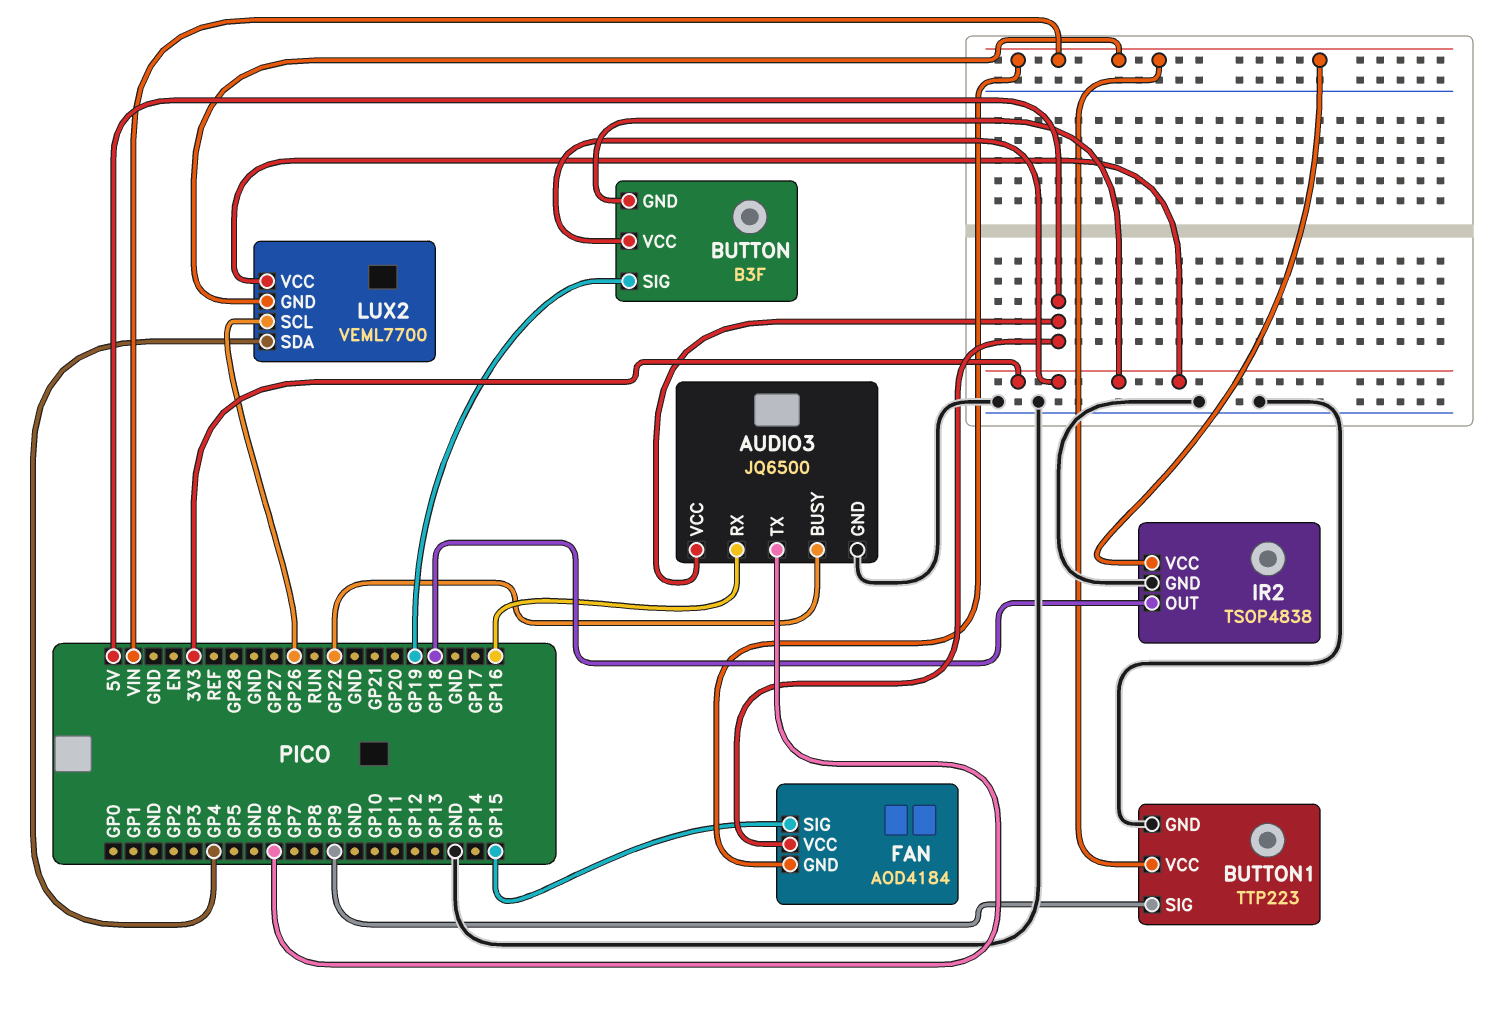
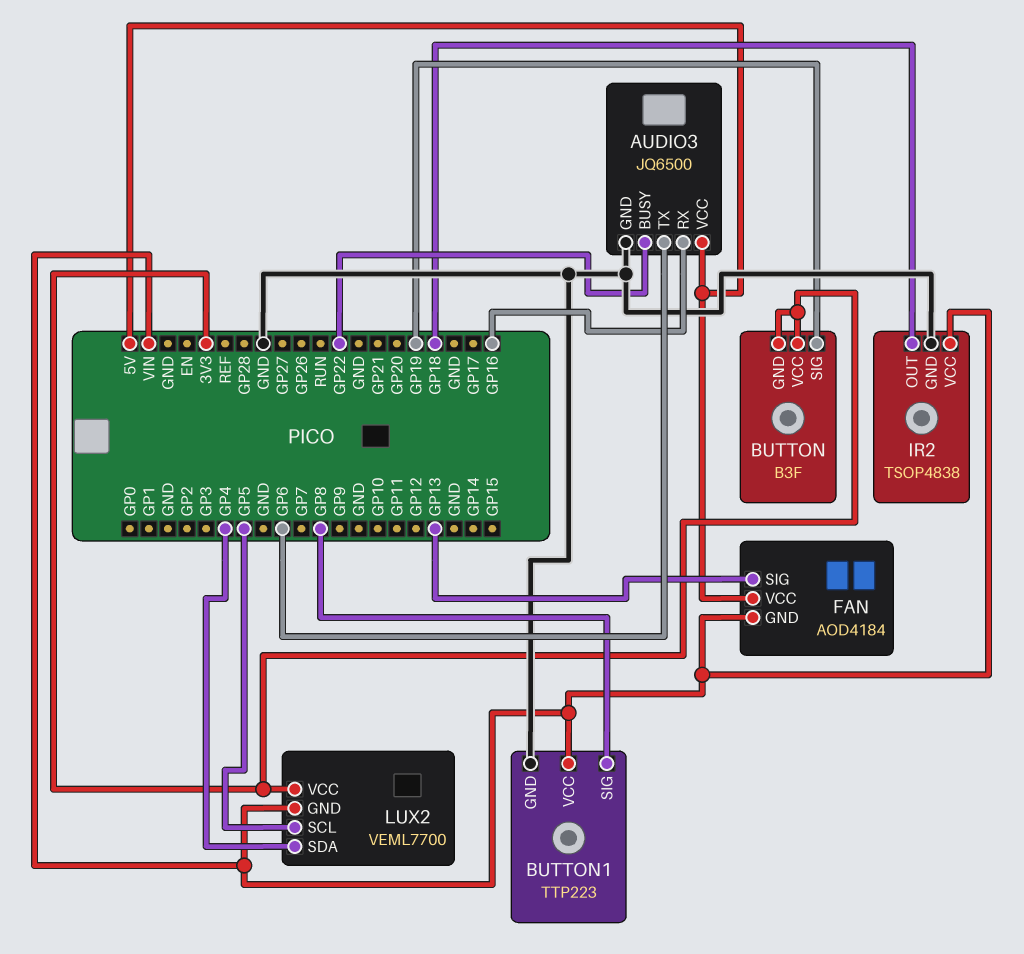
BUTTON1 pin SIG: GP9 -> GP8
FAN pin SIG: GP15 -> GP13
LUX2 pin SCL: GP26 -> GP5

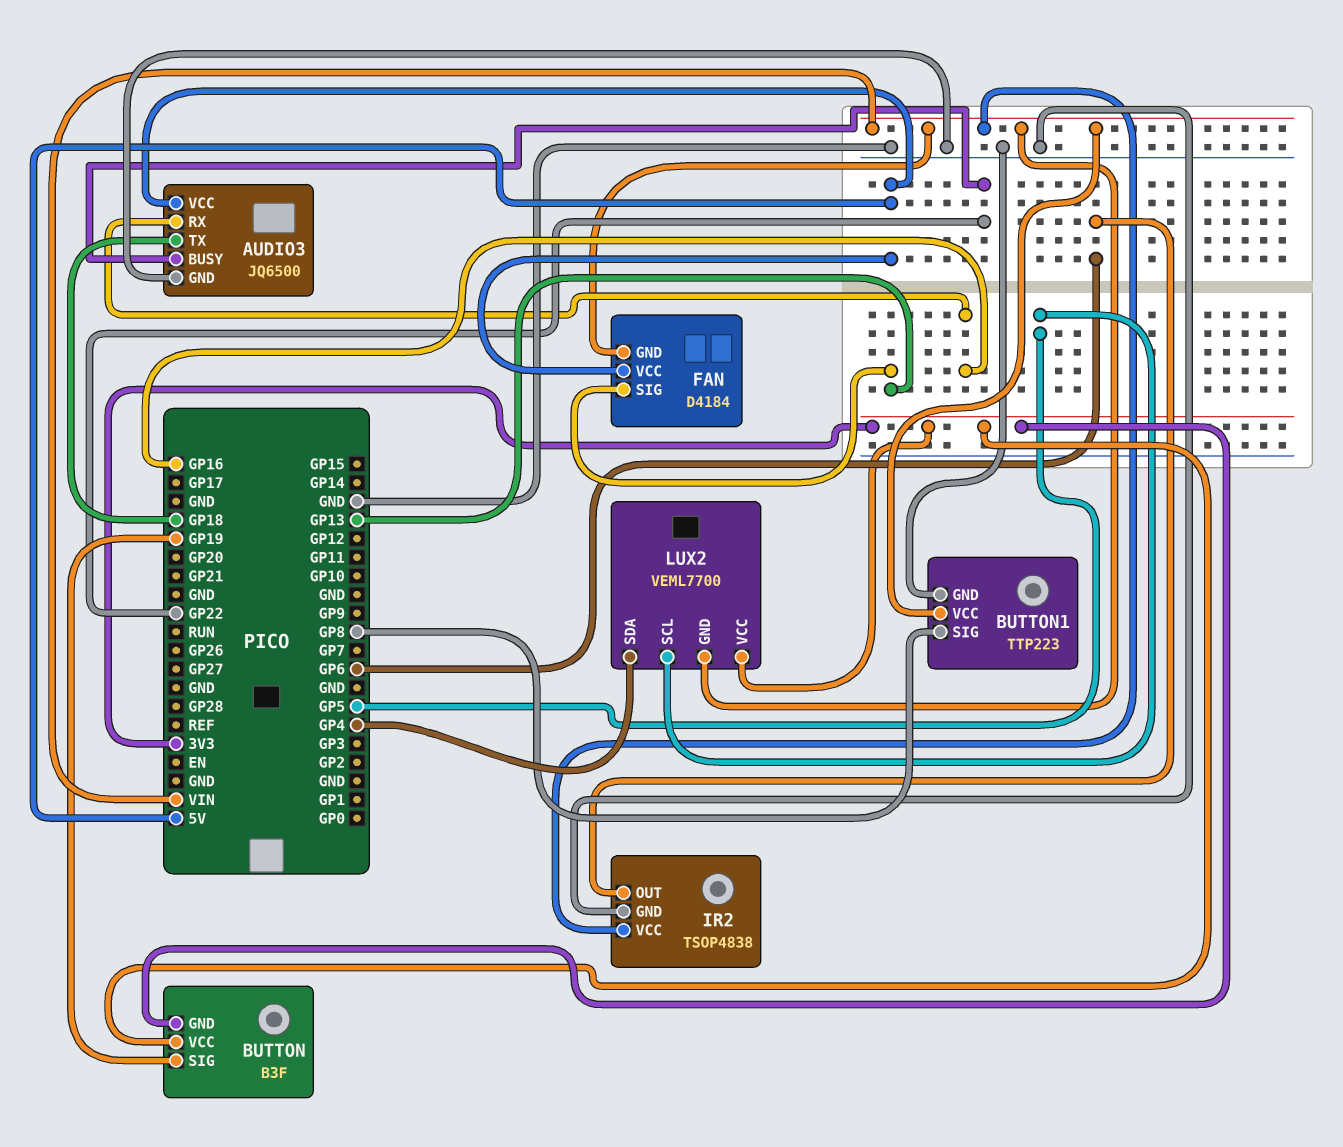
AUDIO3 pin TX: GP6 -> GP18
FAN: AOD4184 -> D4184
IR2 pin OUT: GP18 -> GP6

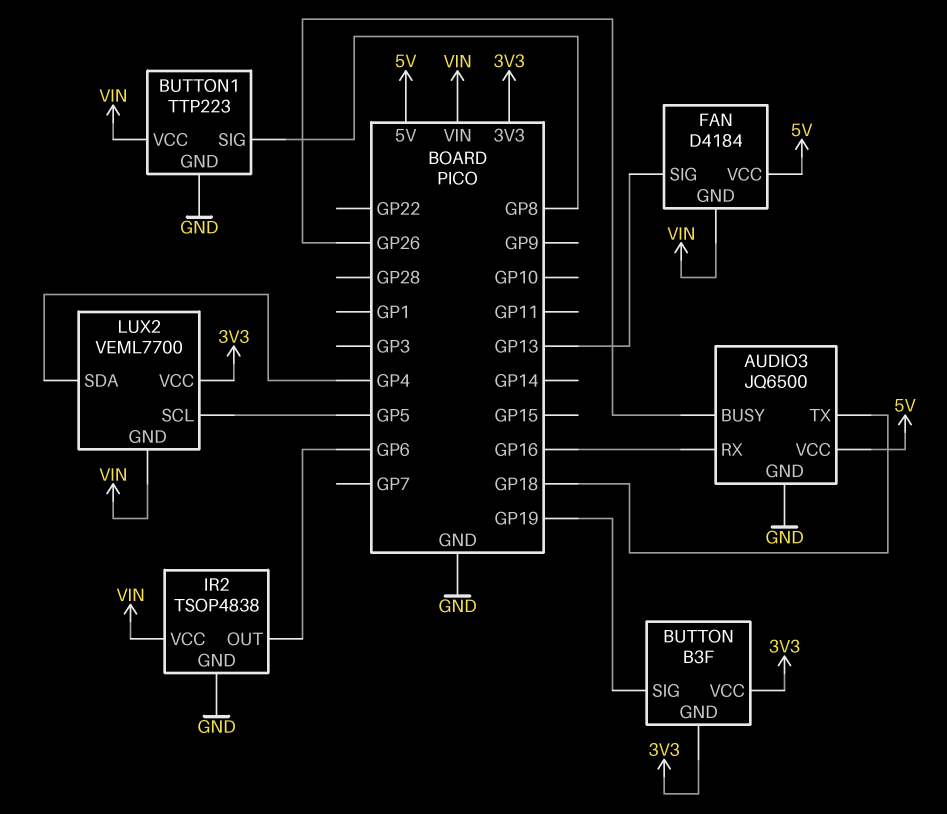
AUDIO3 pin BUSY: GP22 -> GP26

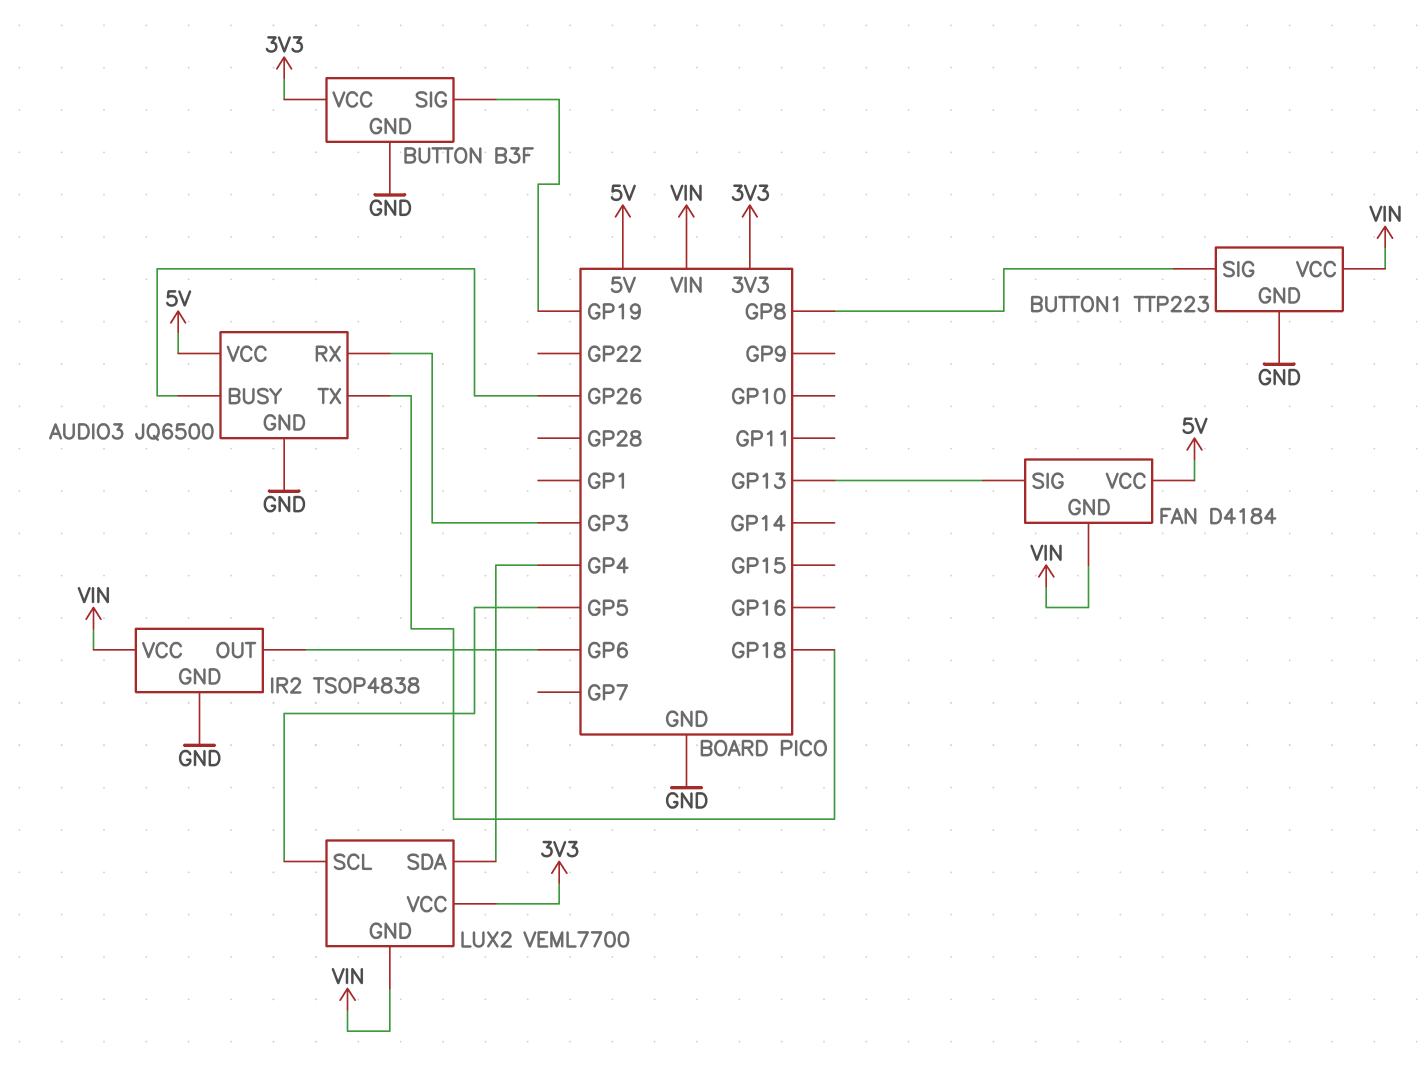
AUDIO3 pin RX: GP16 -> GP3
BUTTON pin GND: 3V3 -> GND

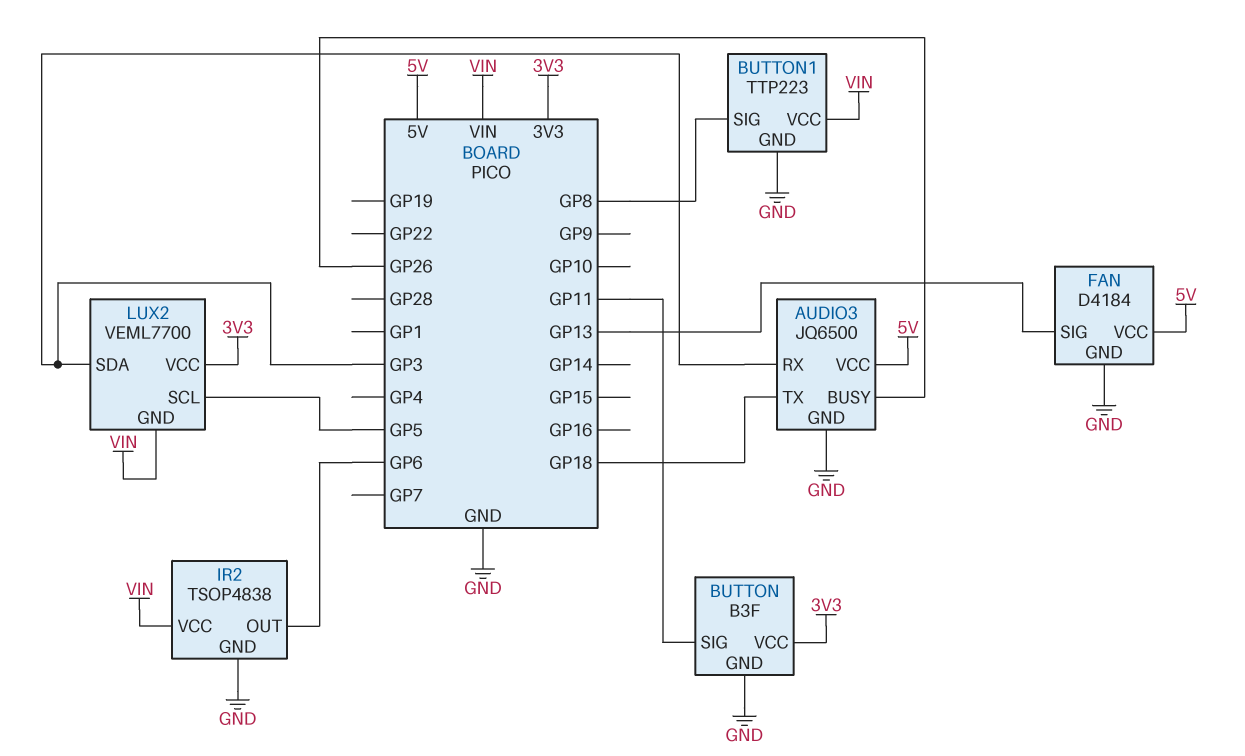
BUTTON pin SIG: GP19 -> GP11
FAN pin GND: VIN -> GND
LUX2 pin SDA: GP4 -> GP3

